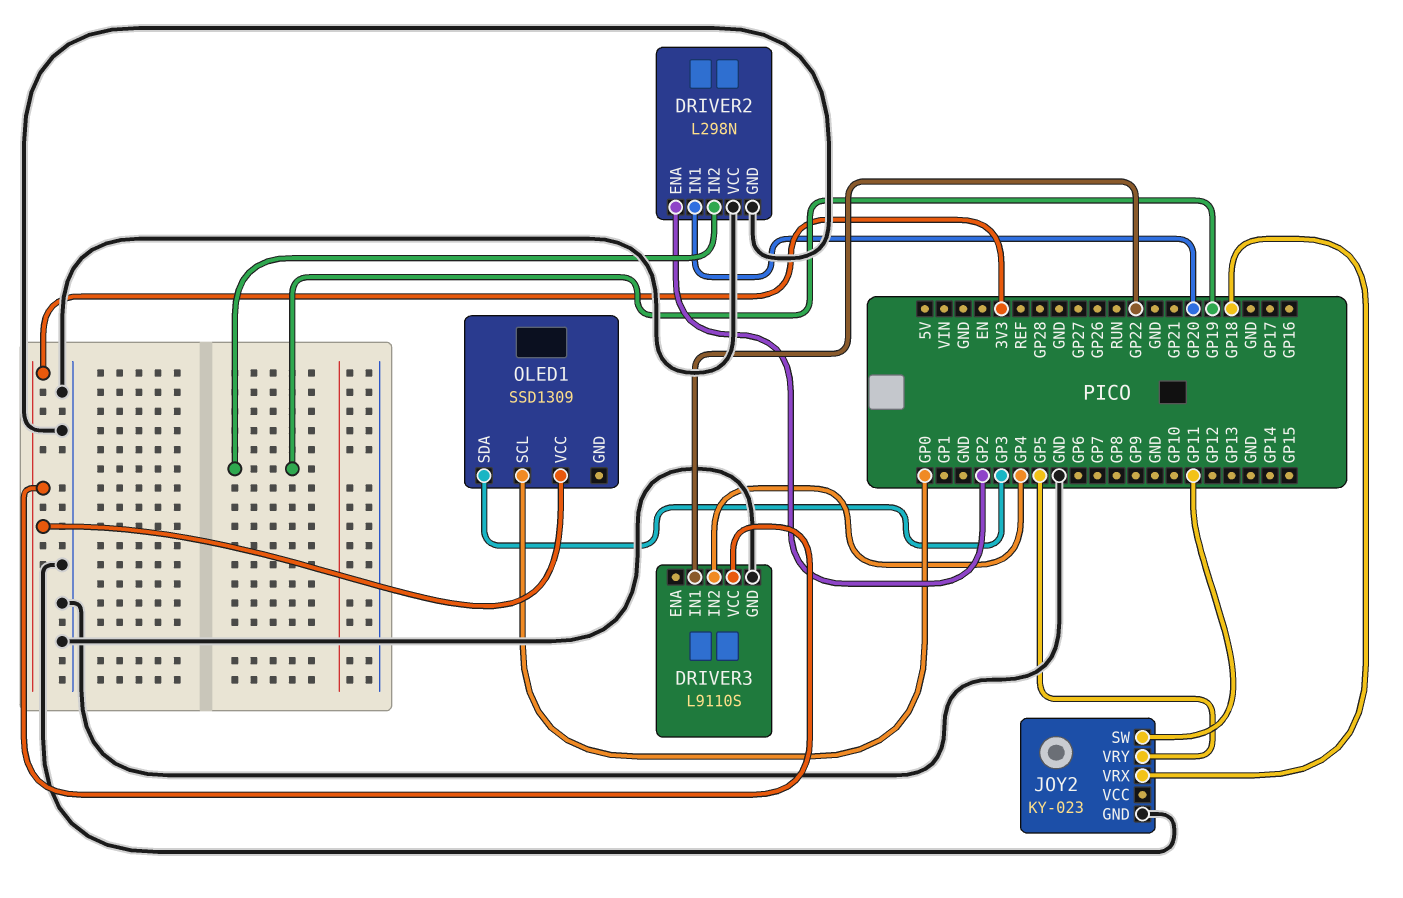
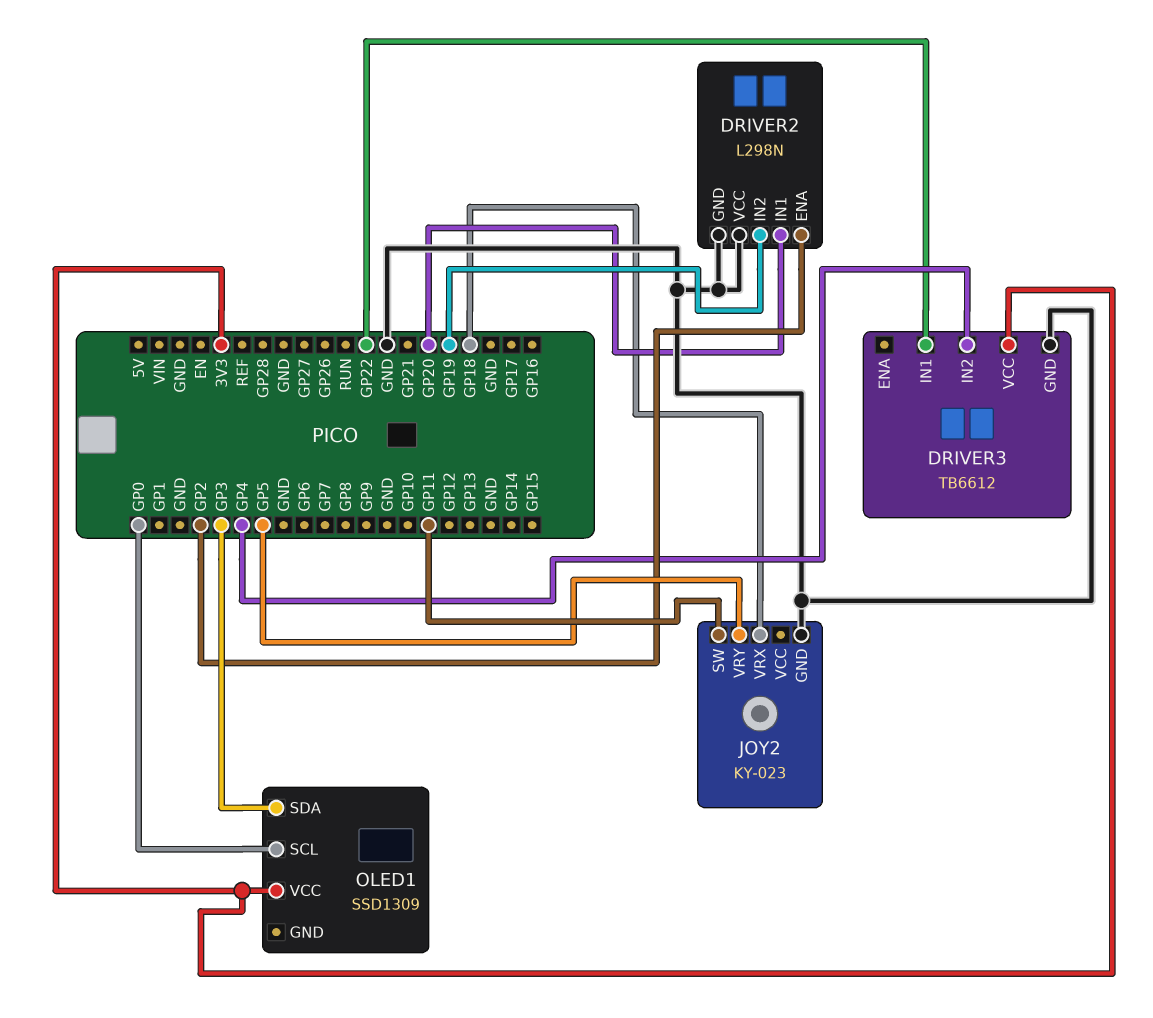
DRIVER3: L9110S -> TB6612

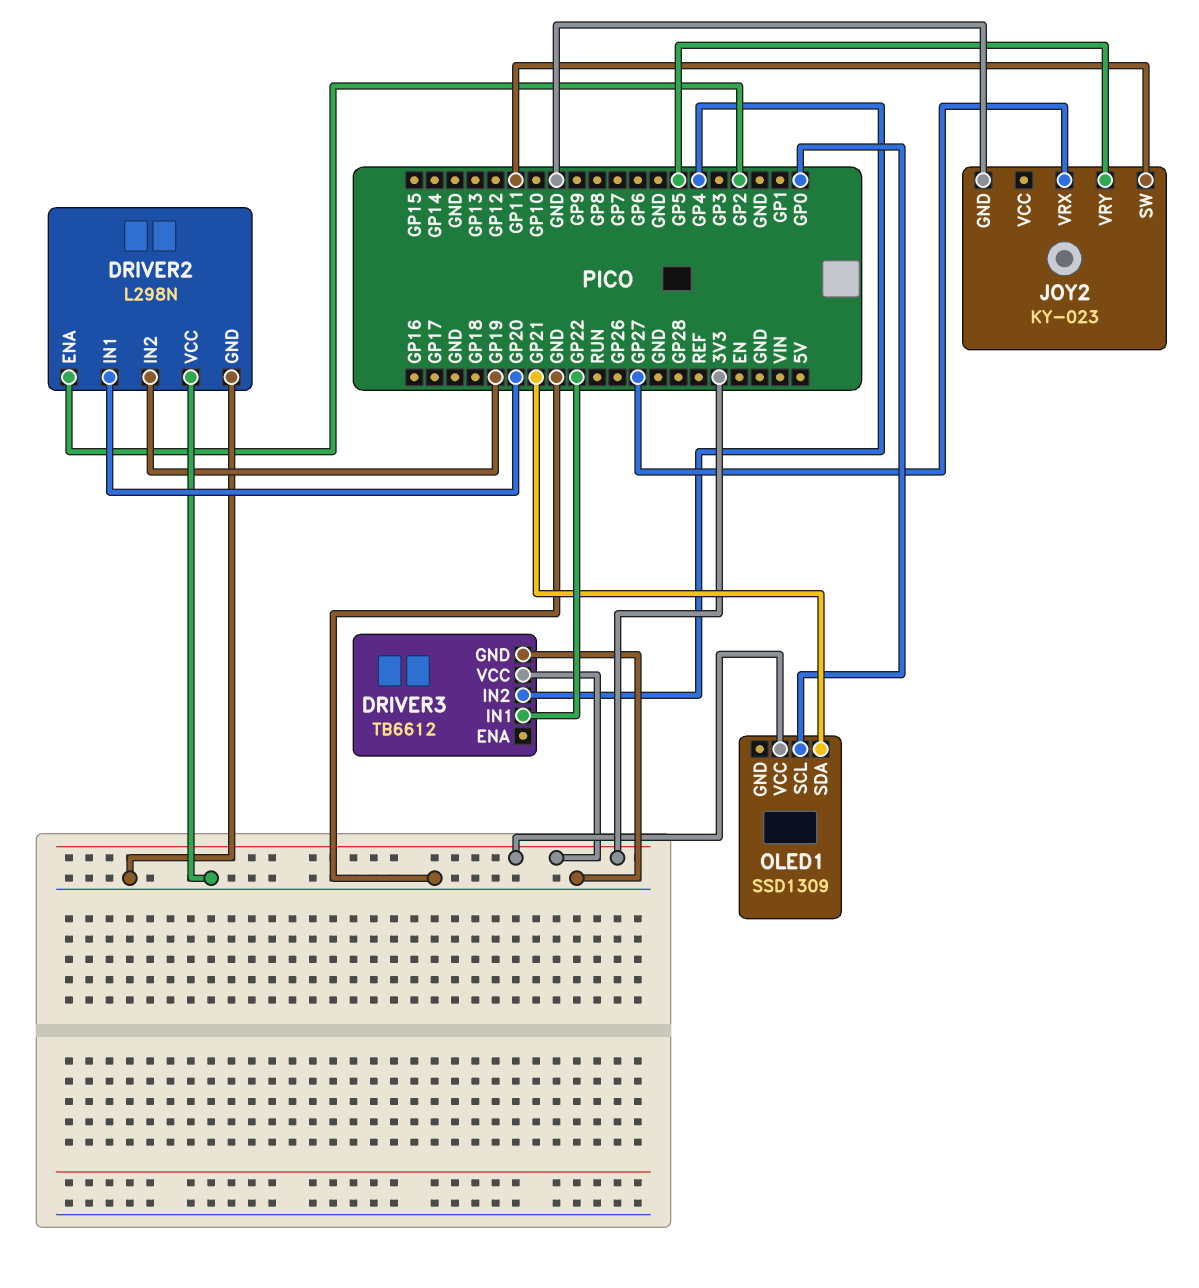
JOY2 pin VRX: GP18 -> GP27
OLED1 pin SDA: GP3 -> GP21

